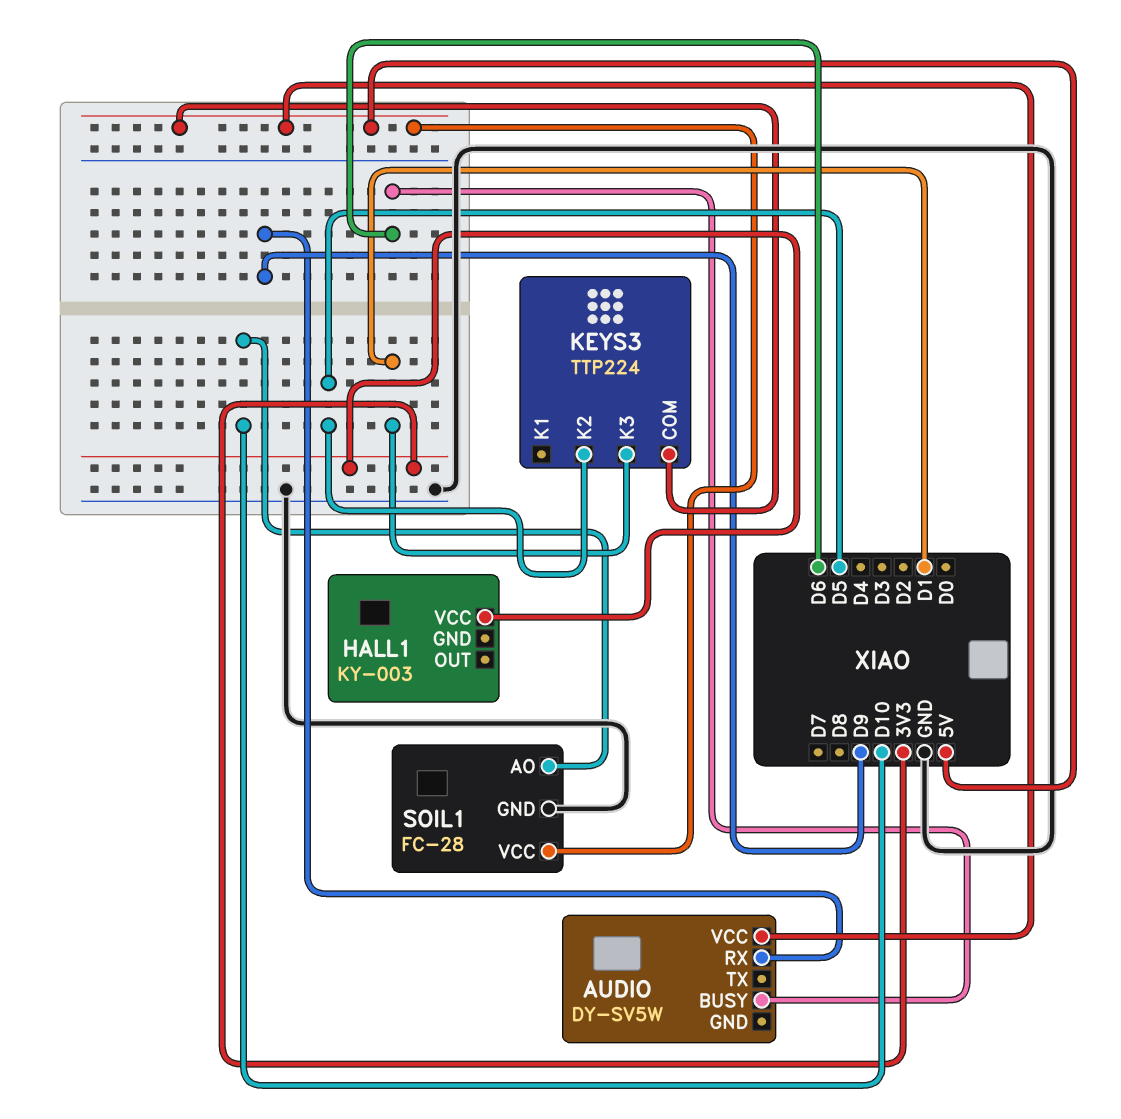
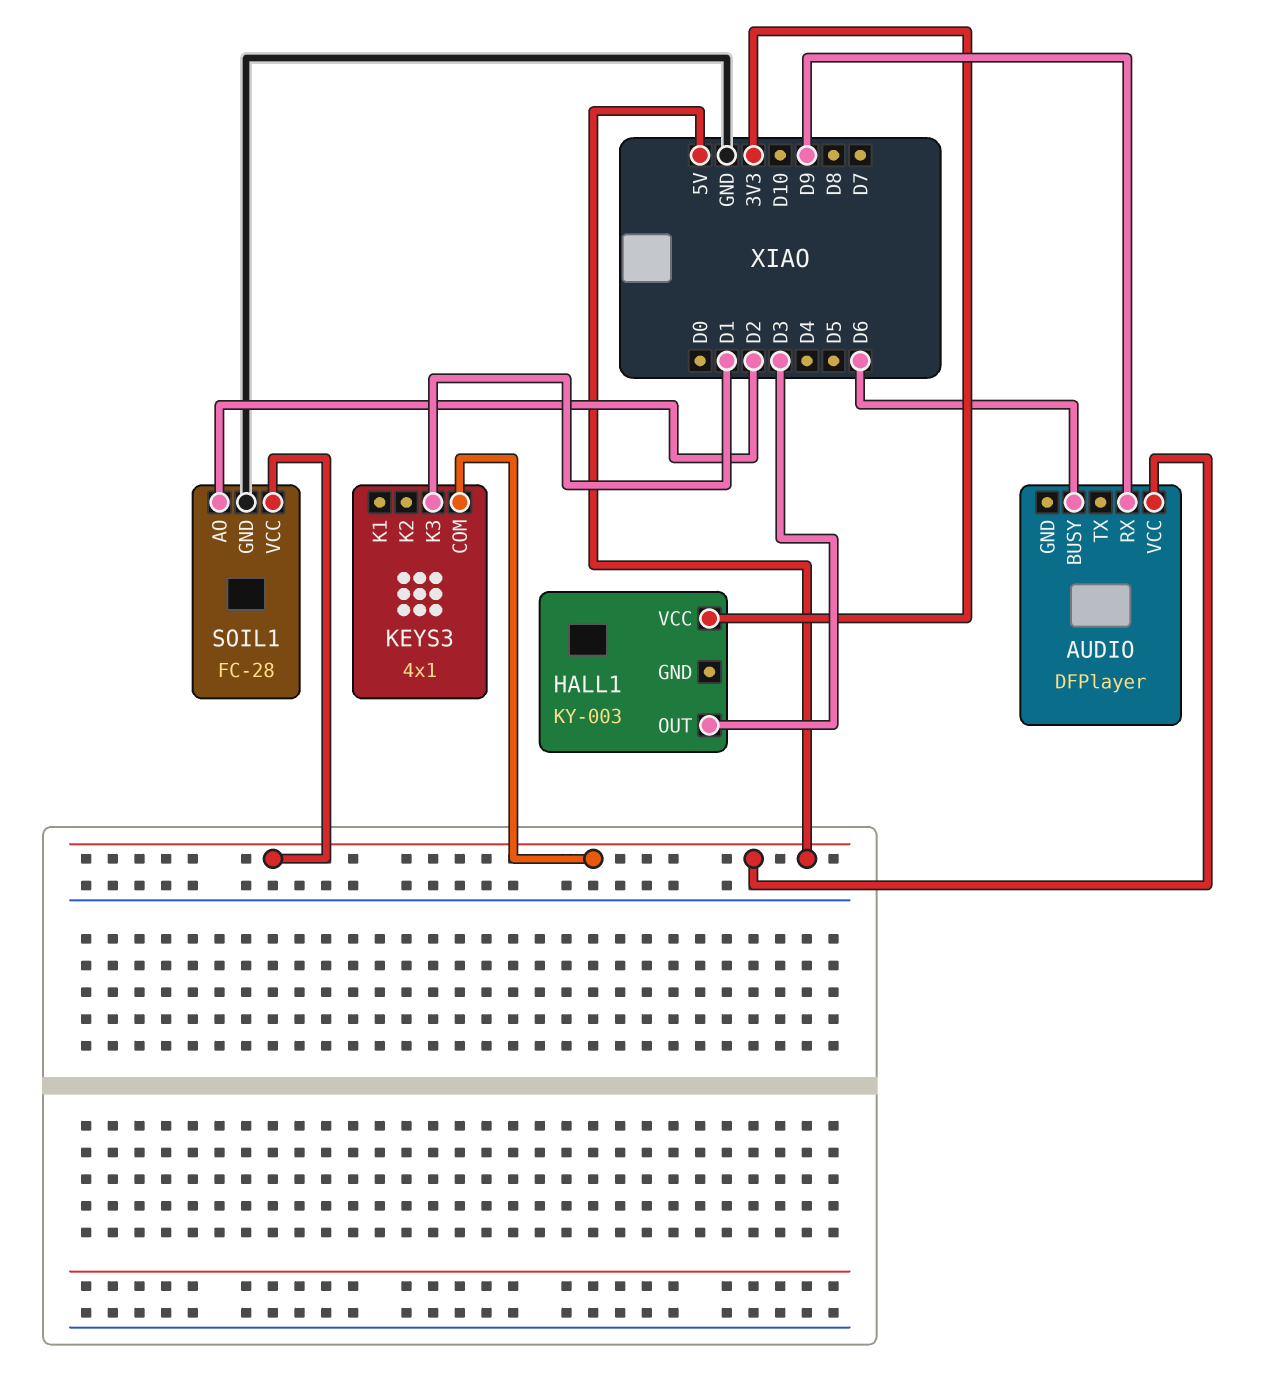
AUDIO: DY-SV5W -> DFPlayer
HALL1 pin OUT: none -> D3
KEYS3: TTP224 -> 4x1
KEYS3 pin K2: D5 -> none
SOIL1 pin AO: D10 -> D2

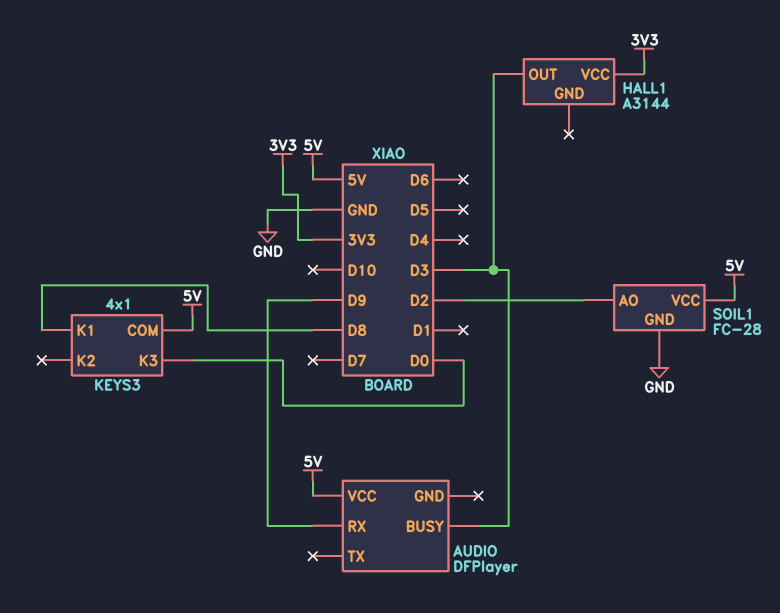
AUDIO pin BUSY: D6 -> D3
HALL1: KY-003 -> A3144
KEYS3 pin K1: none -> D8
KEYS3 pin K3: D1 -> D0

